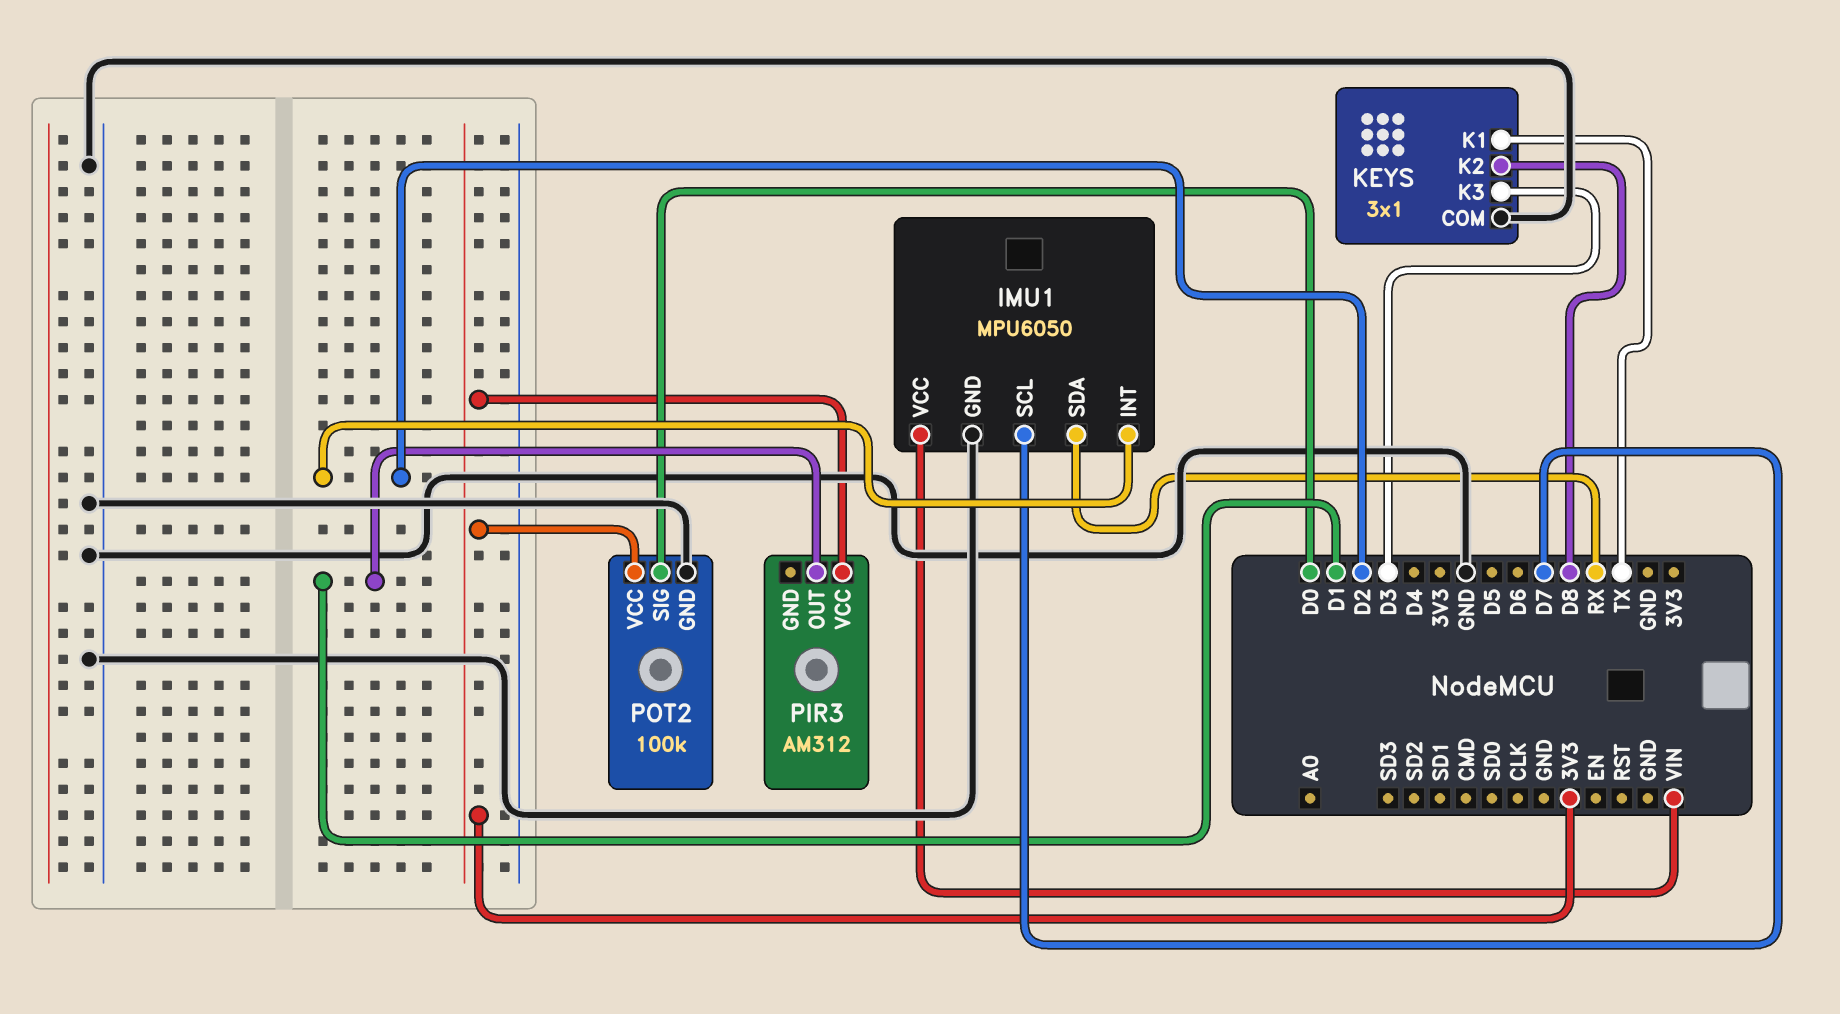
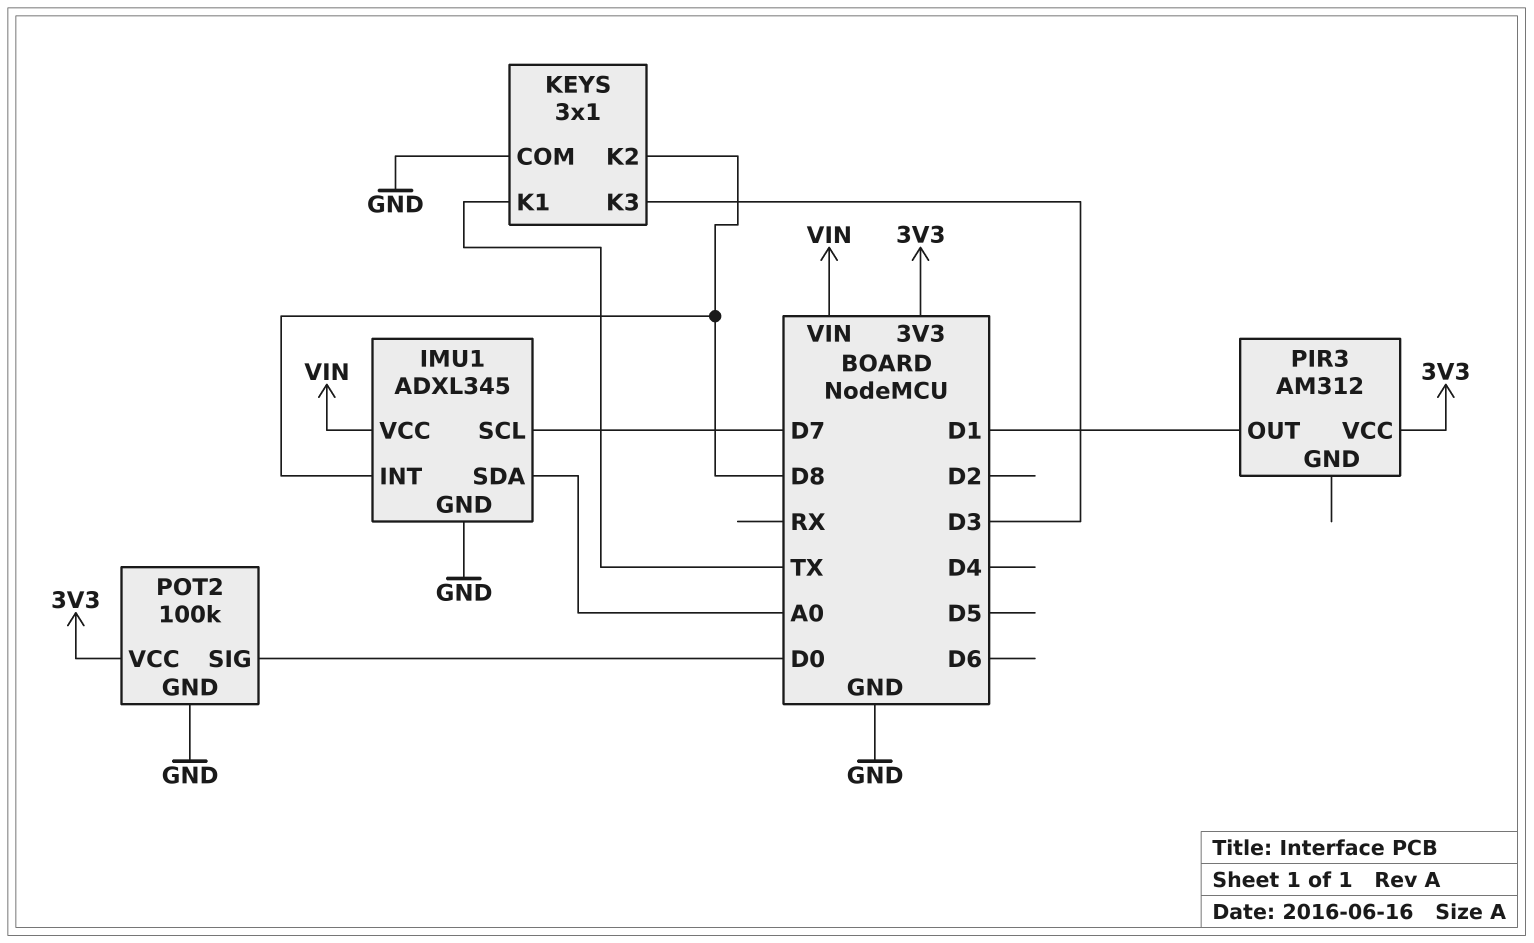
IMU1: MPU6050 -> ADXL345
IMU1 pin INT: D2 -> D8
IMU1 pin SDA: RX -> A0

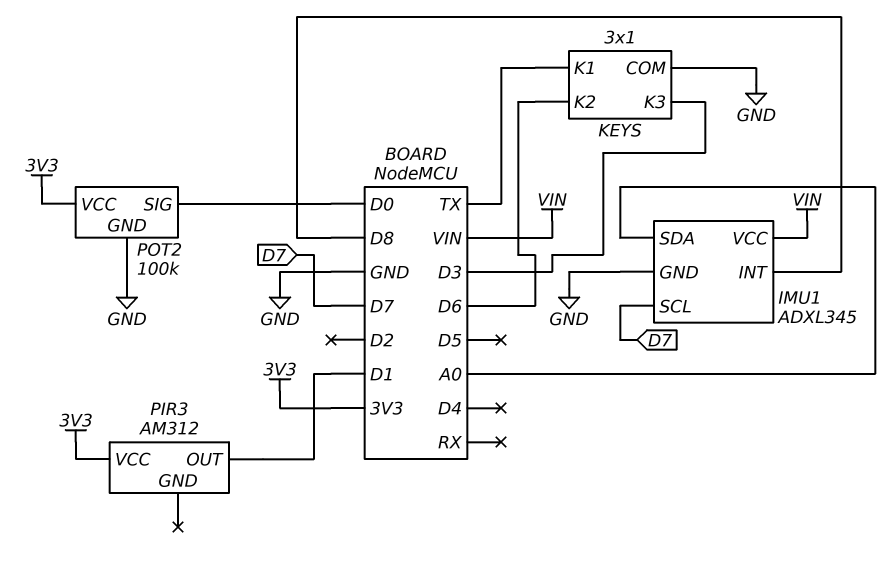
KEYS pin K2: D8 -> D6

